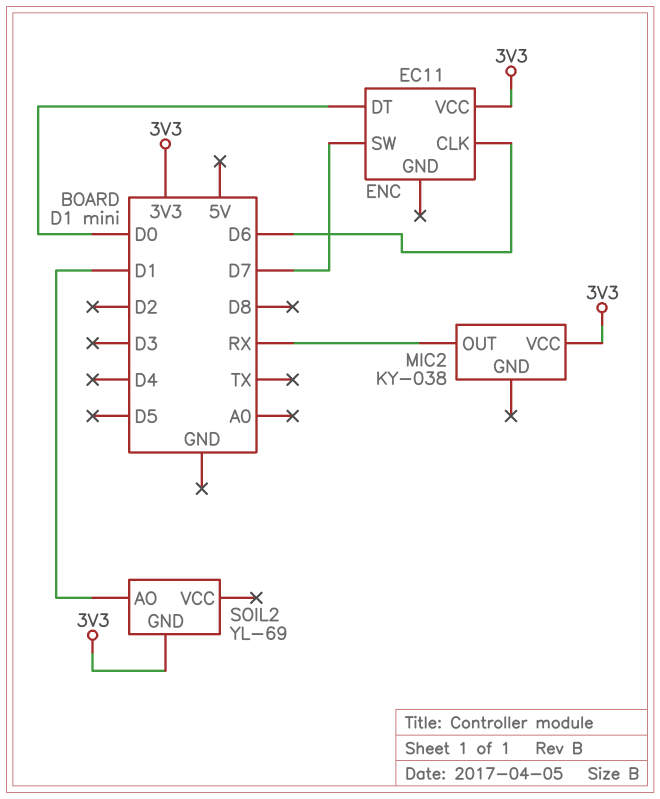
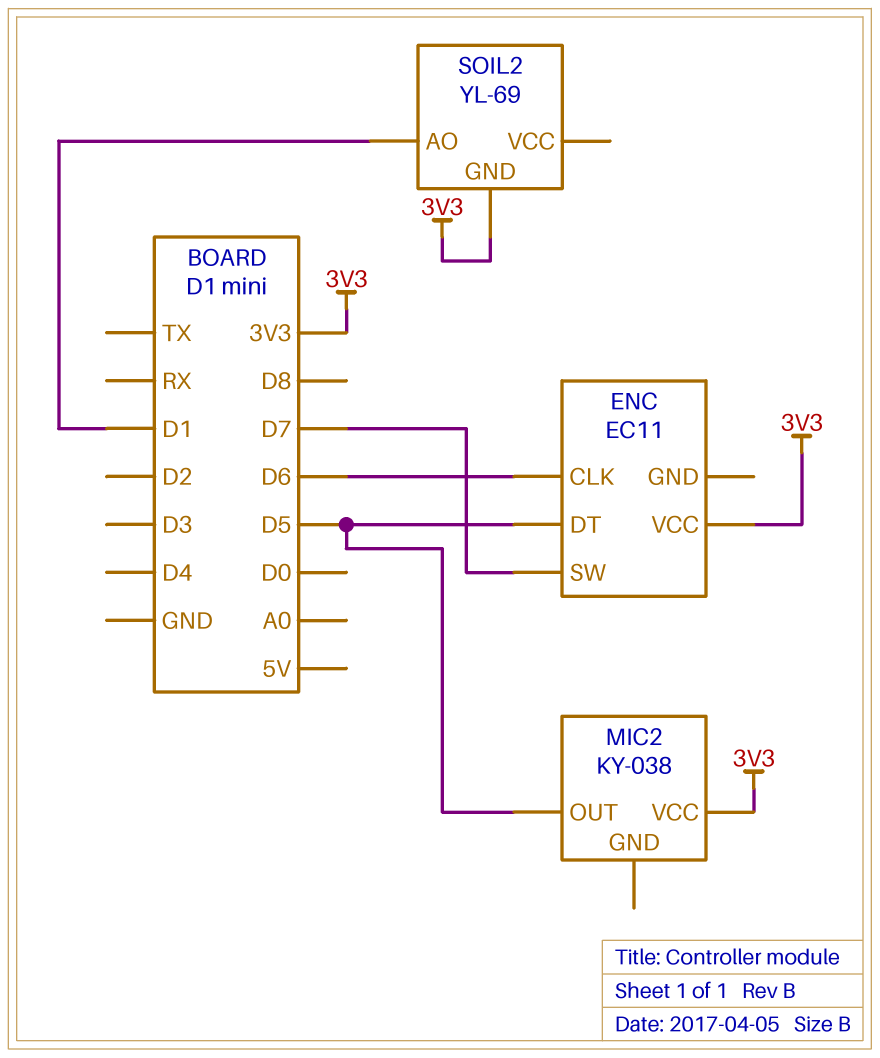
ENC pin DT: D0 -> D5
MIC2 pin OUT: RX -> D5

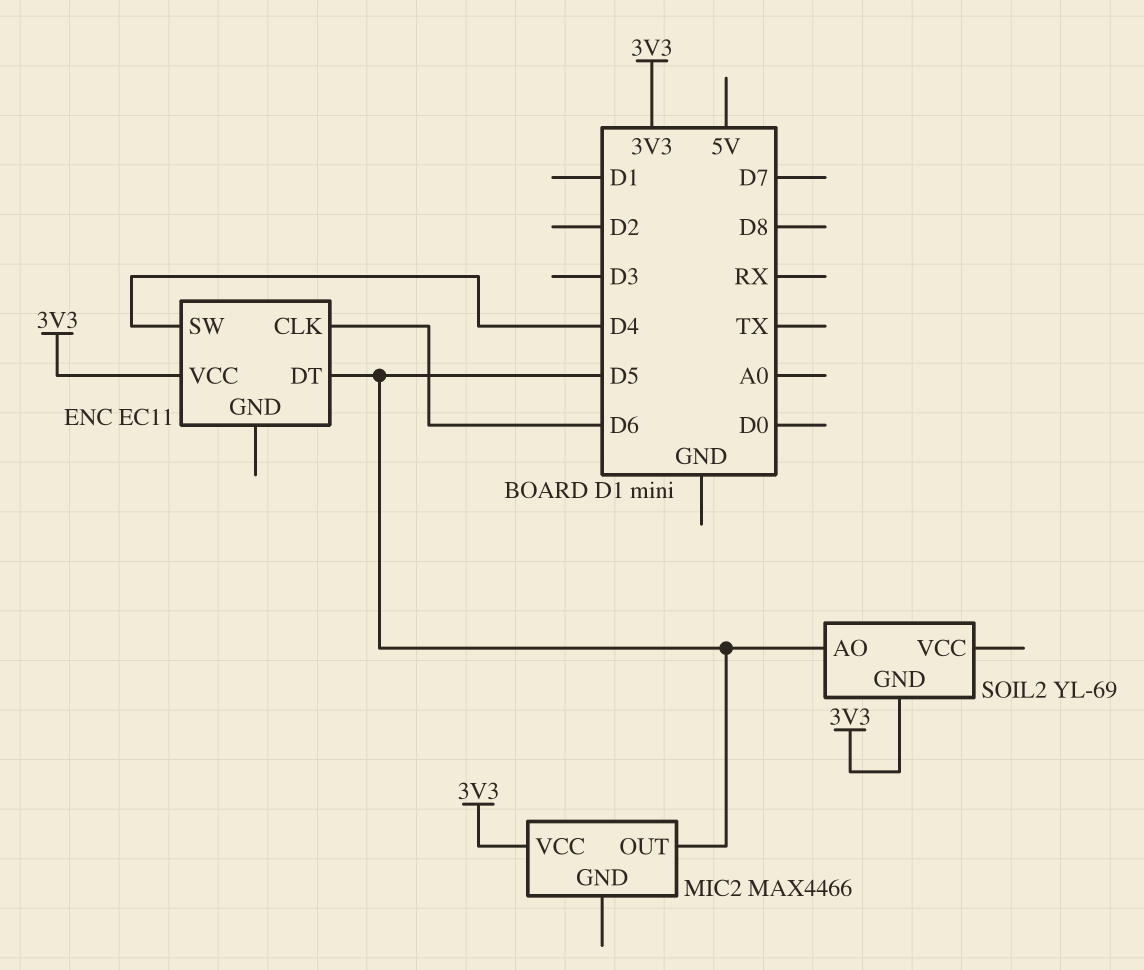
ENC pin SW: D7 -> D4
MIC2: KY-038 -> MAX4466
SOIL2 pin AO: D1 -> D5

